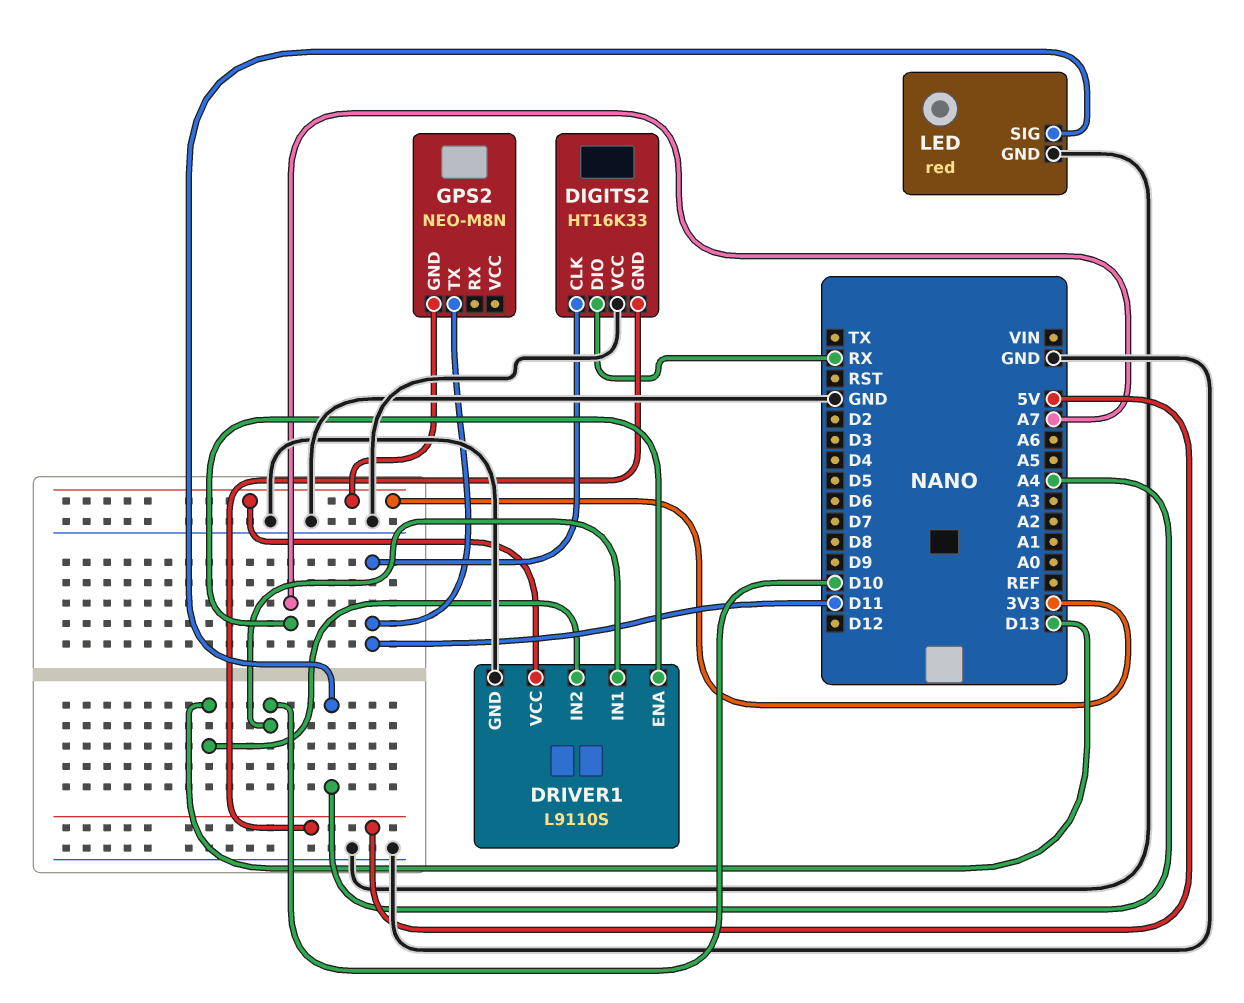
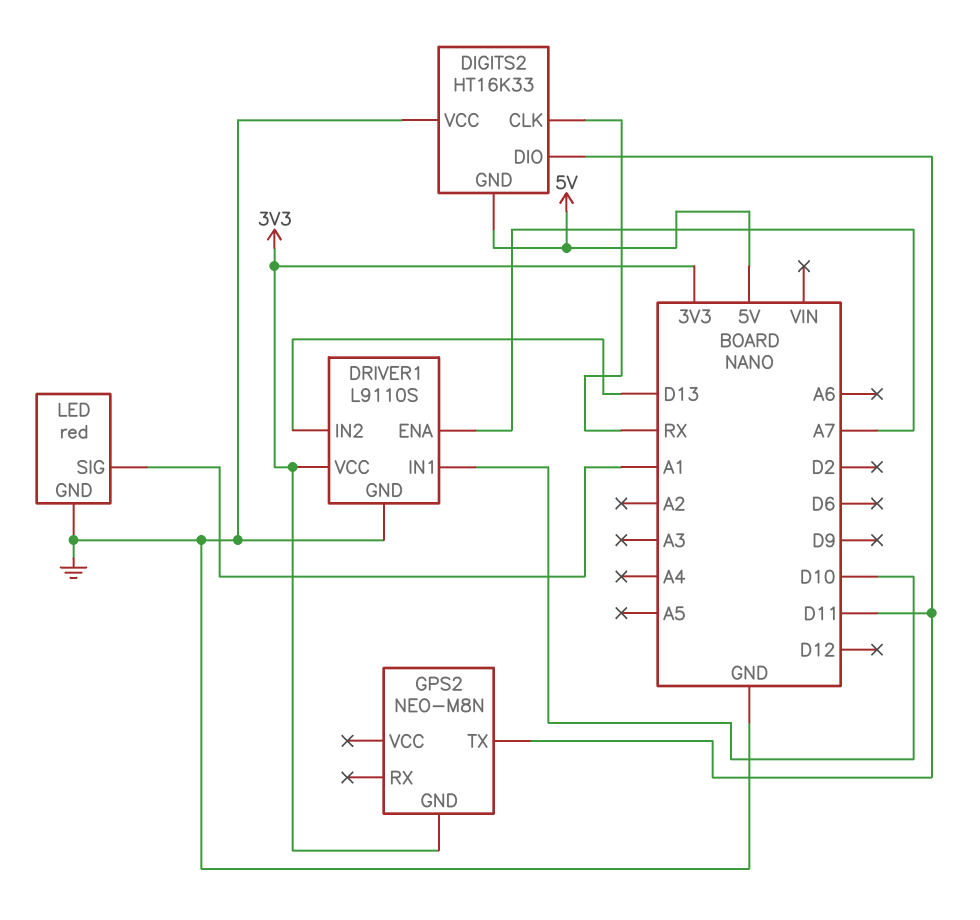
DIGITS2 pin CLK: D11 -> RX
DIGITS2 pin DIO: RX -> D11
LED pin SIG: A4 -> A1

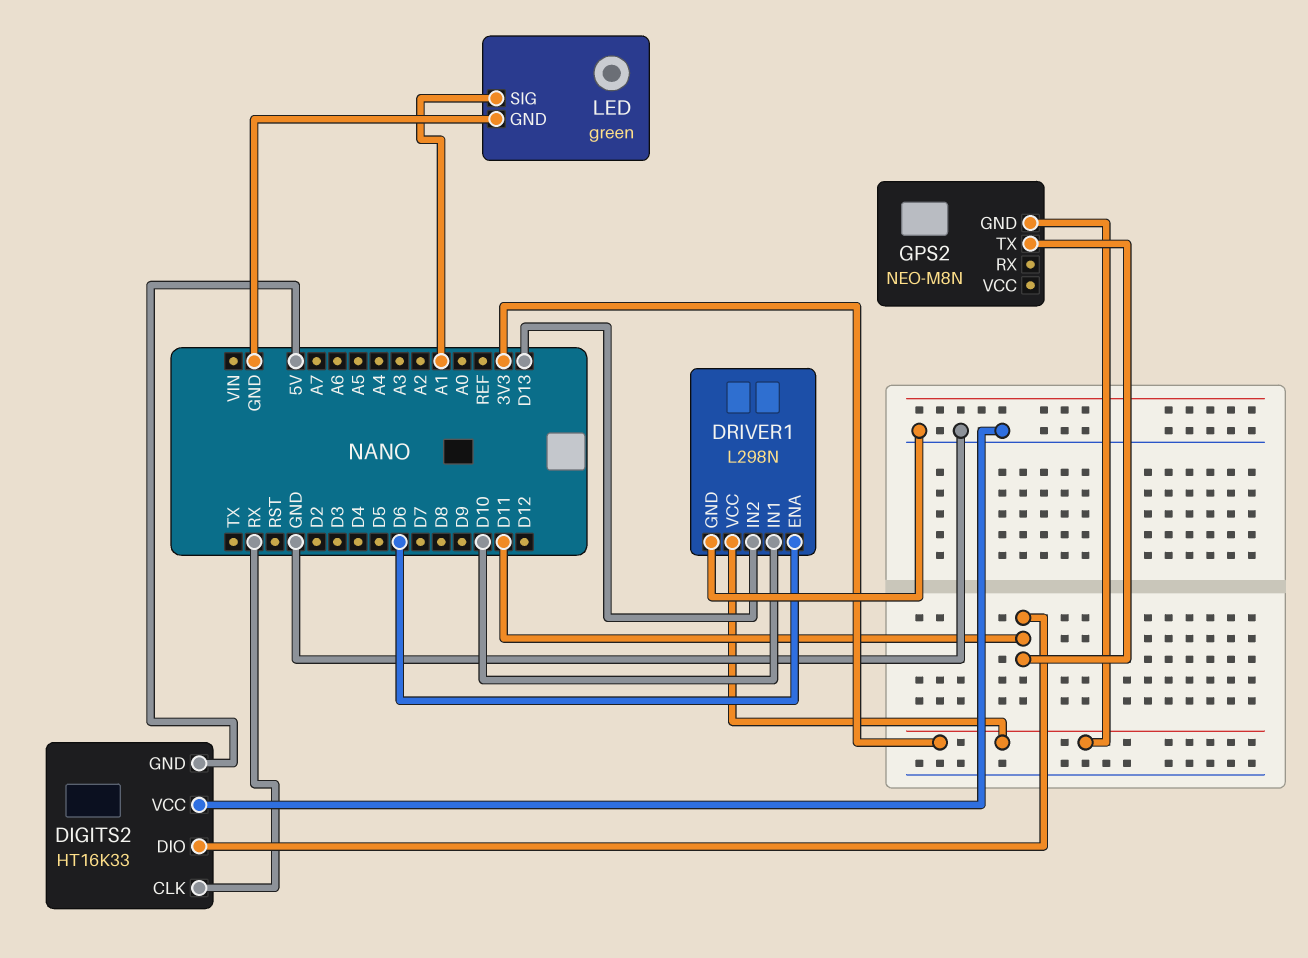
DRIVER1: L9110S -> L298N
DRIVER1 pin ENA: A7 -> D6
LED: red -> green

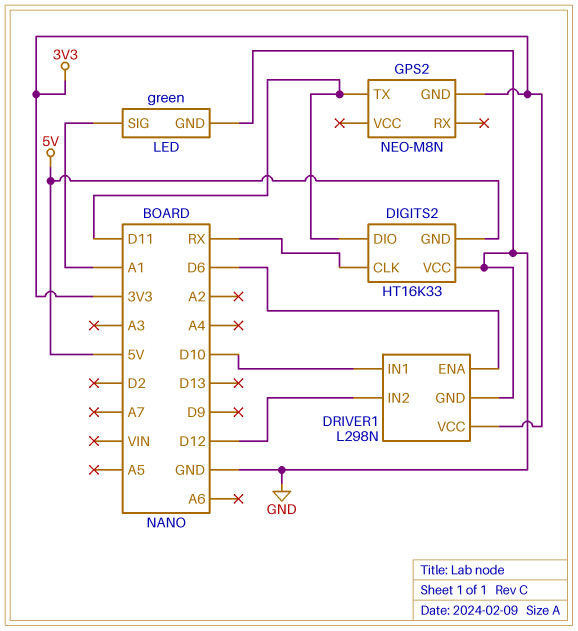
DRIVER1 pin IN2: D13 -> D12

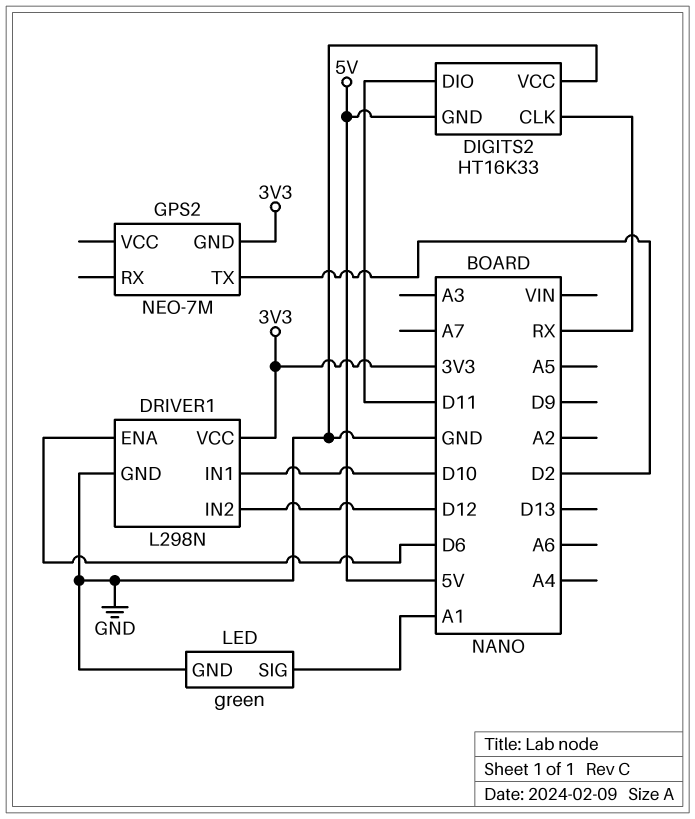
GPS2: NEO-M8N -> NEO-7M
GPS2 pin TX: D11 -> D2

